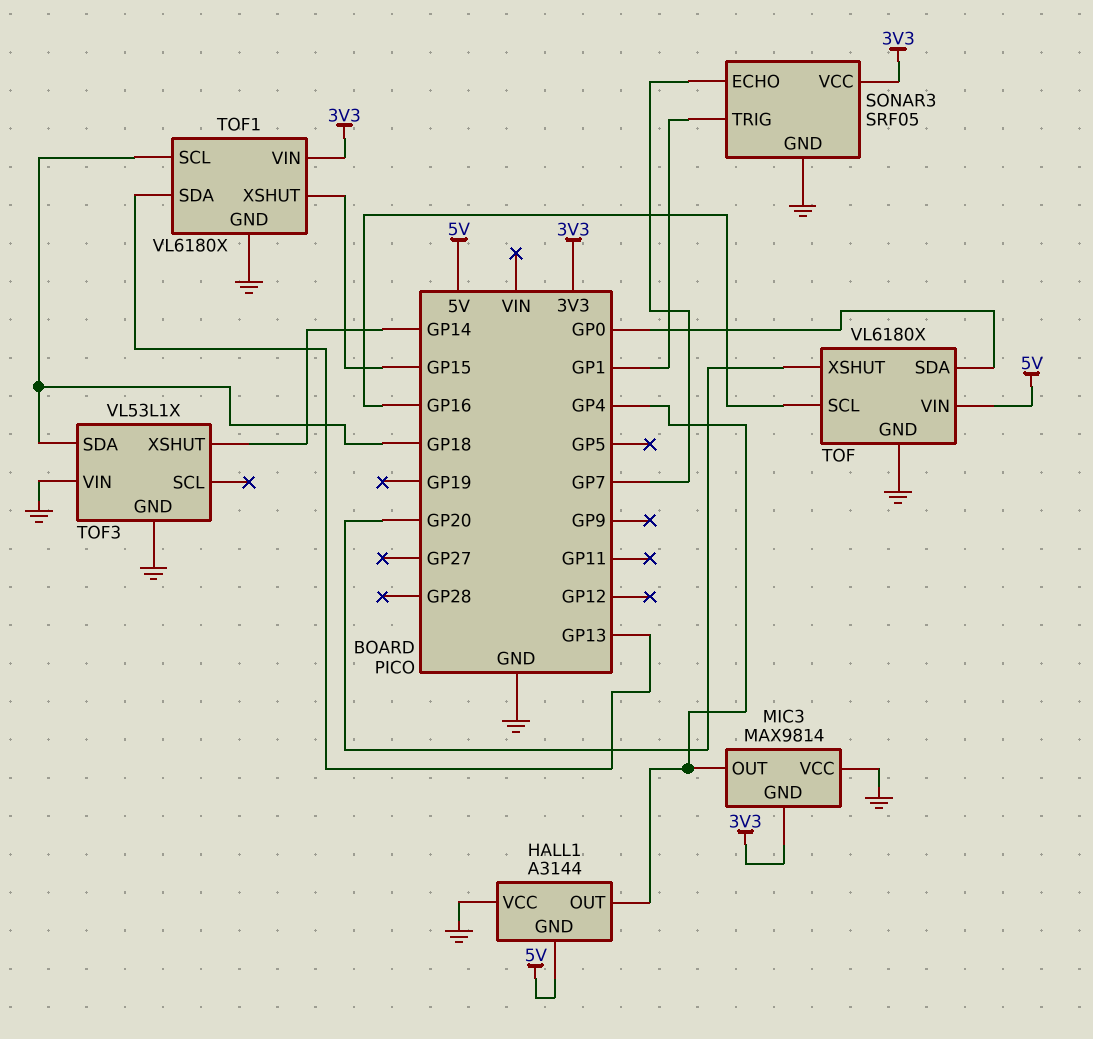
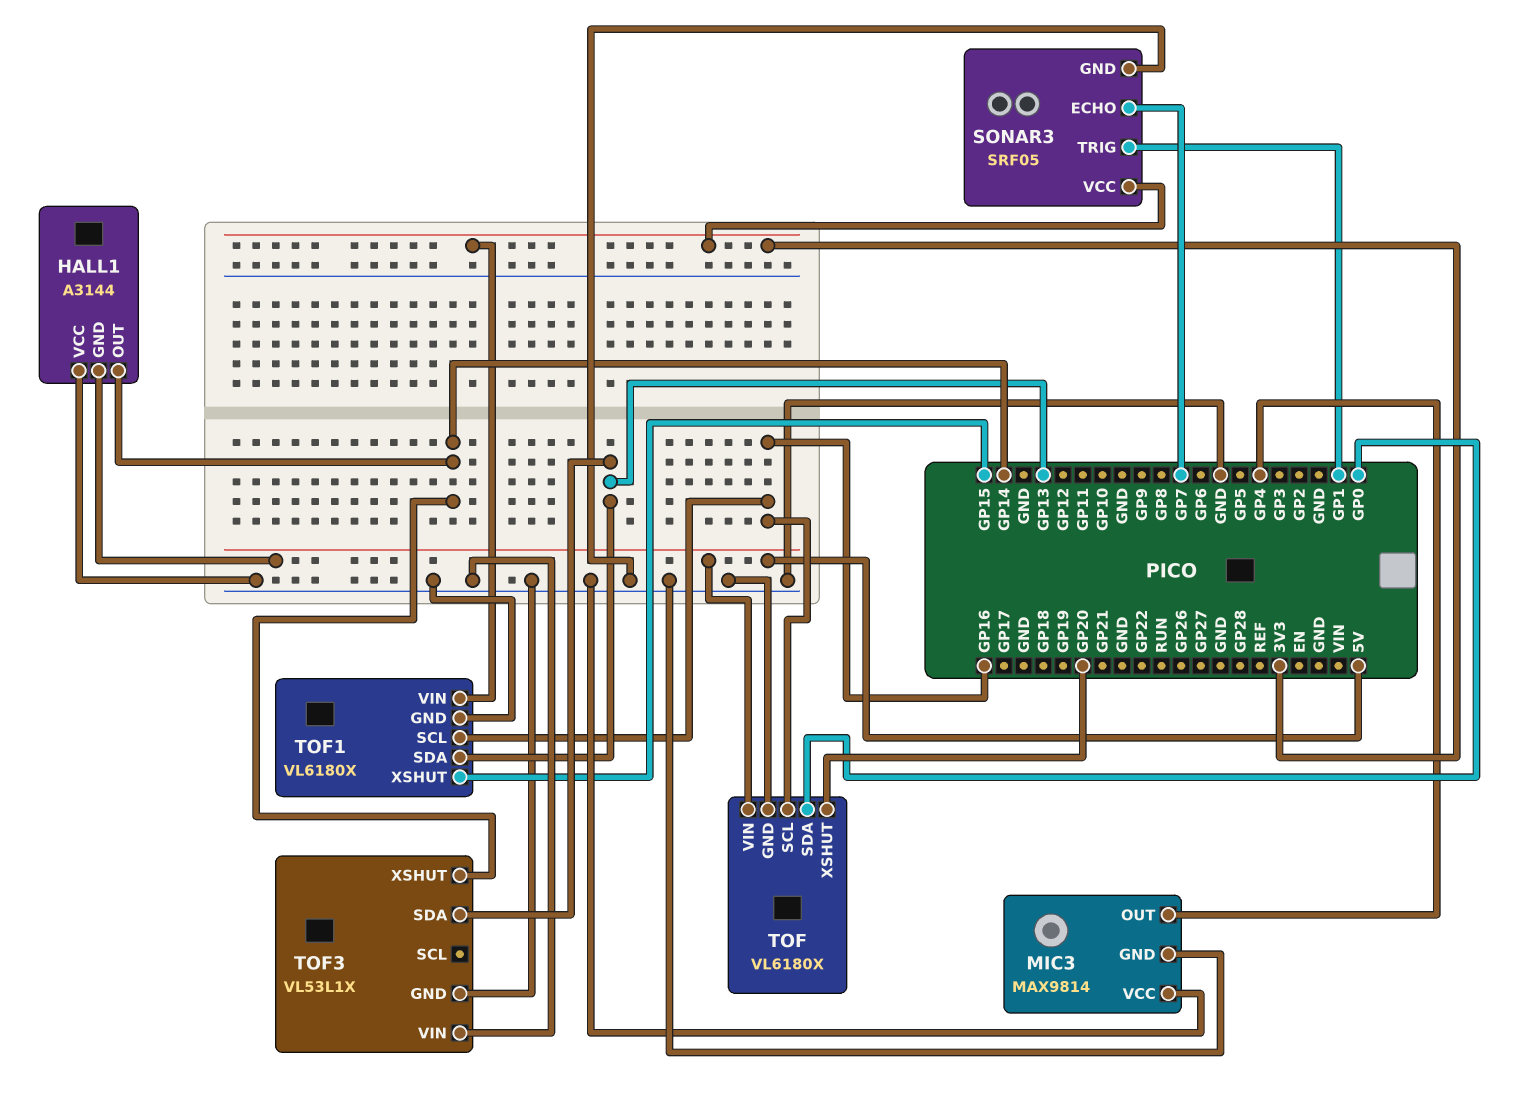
HALL1 pin OUT: GP4 -> GP14
MIC3 pin GND: 3V3 -> GND
TOF1 pin SCL: GP18 -> GP16
TOF3 pin SDA: GP18 -> GP13

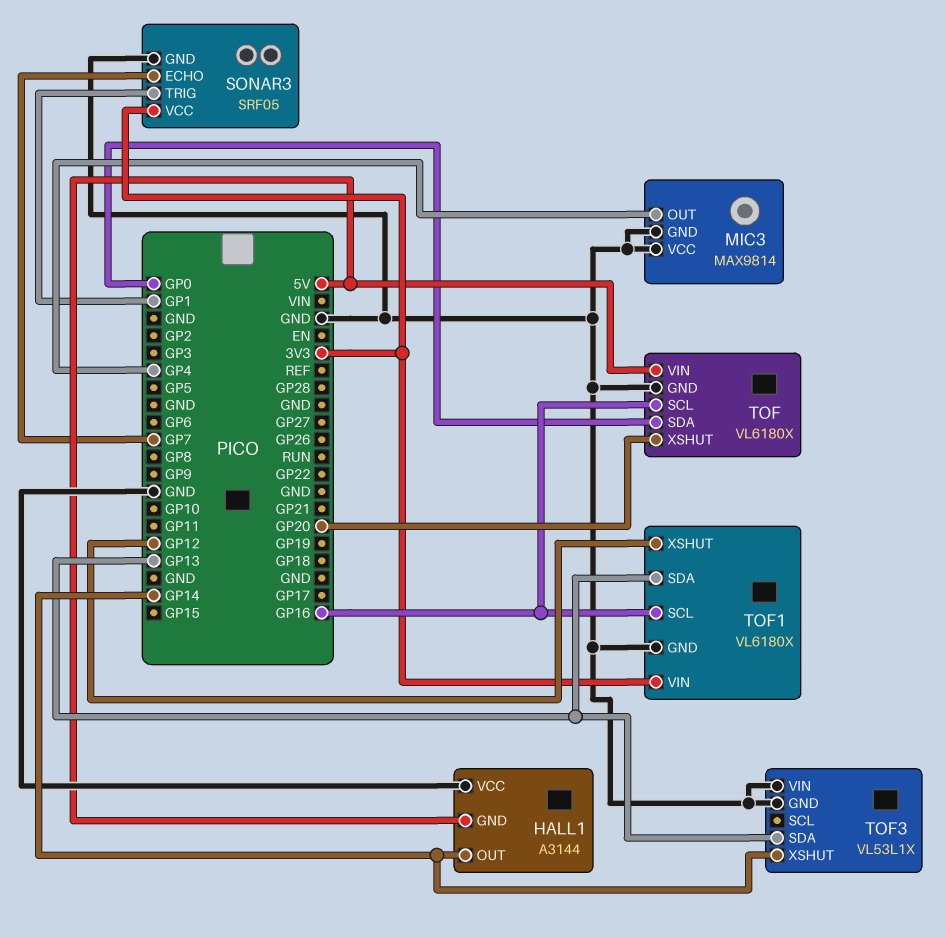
TOF1 pin XSHUT: GP15 -> GP12

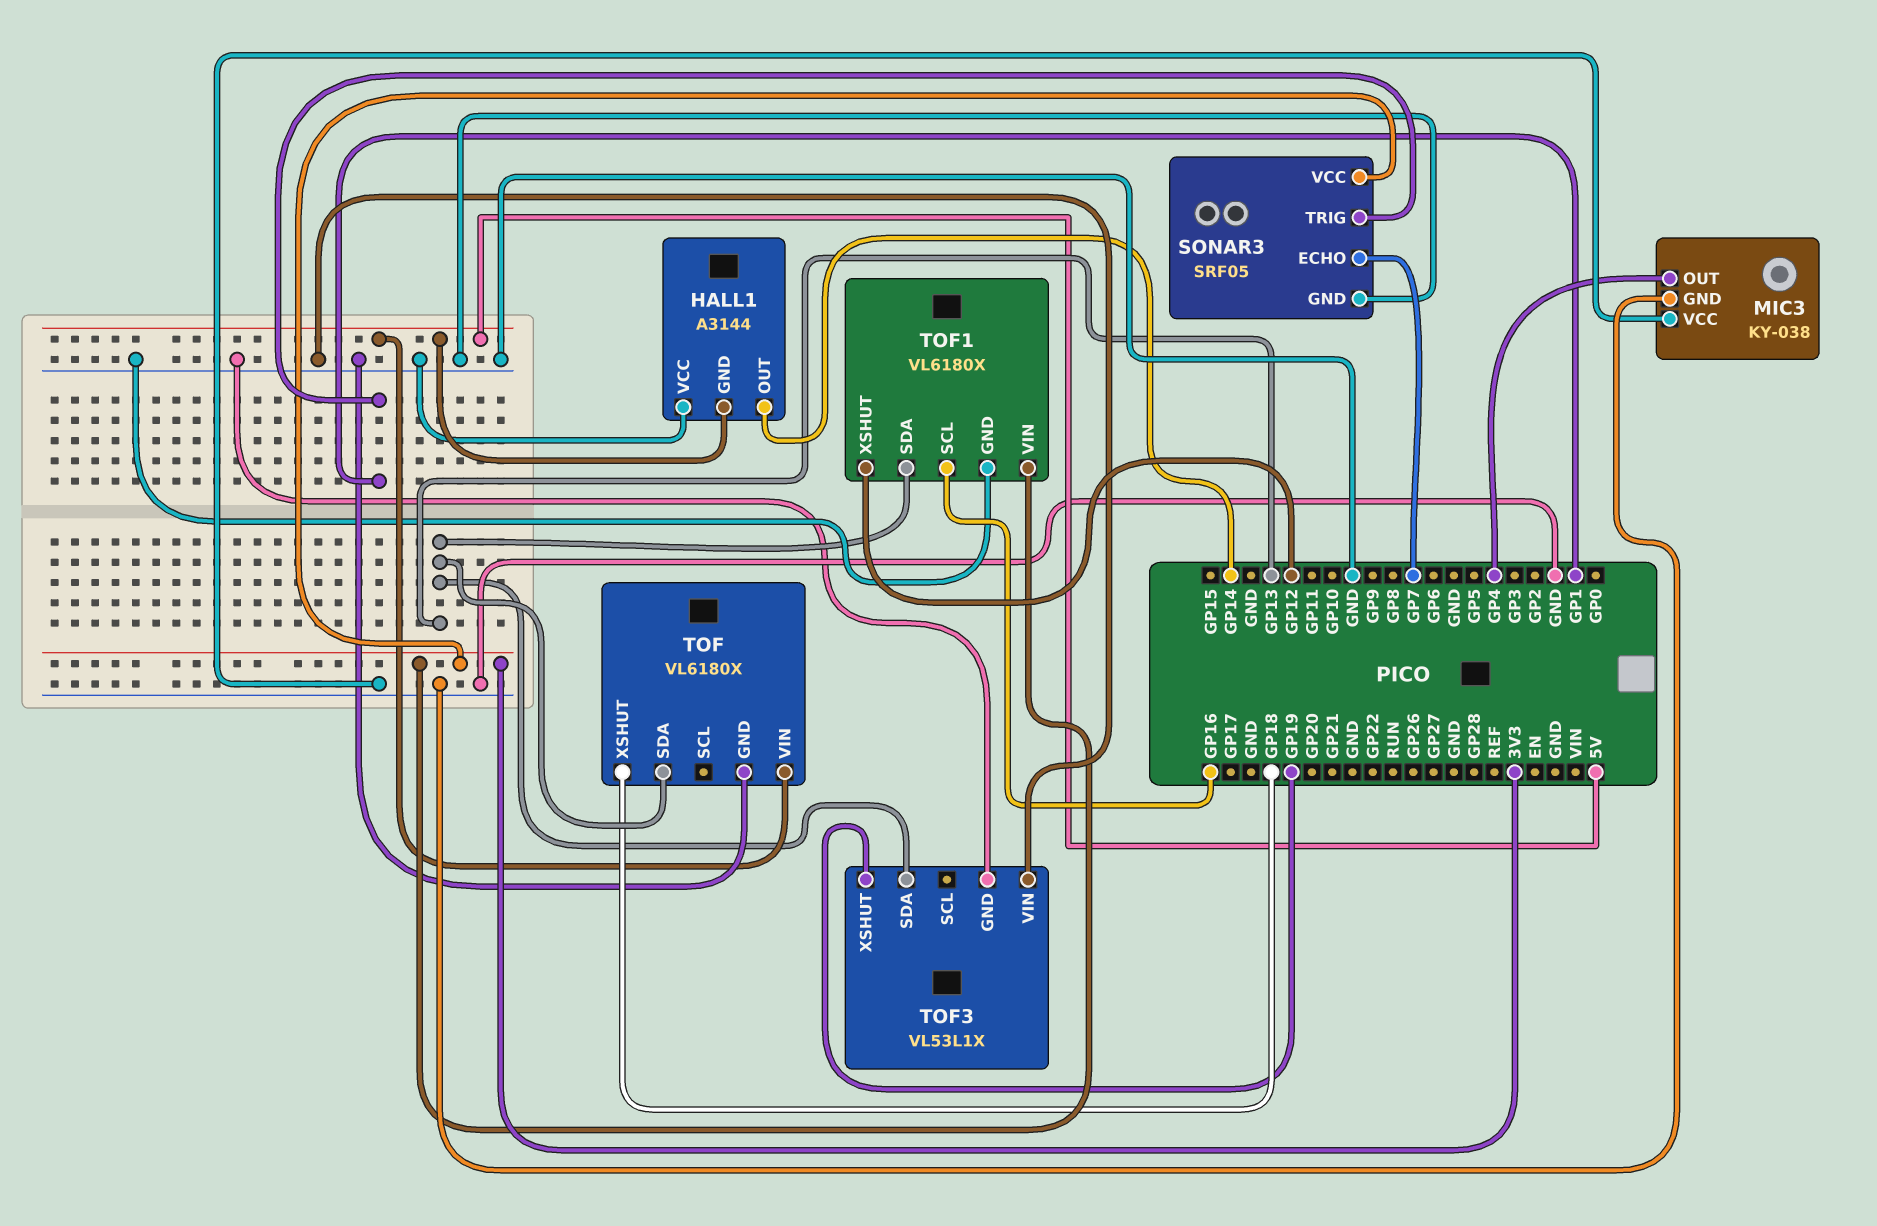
MIC3: MAX9814 -> KY-038
TOF pin SCL: GP16 -> none
TOF pin SDA: GP0 -> GP13
TOF pin XSHUT: GP20 -> GP18
TOF3 pin XSHUT: GP14 -> GP19

